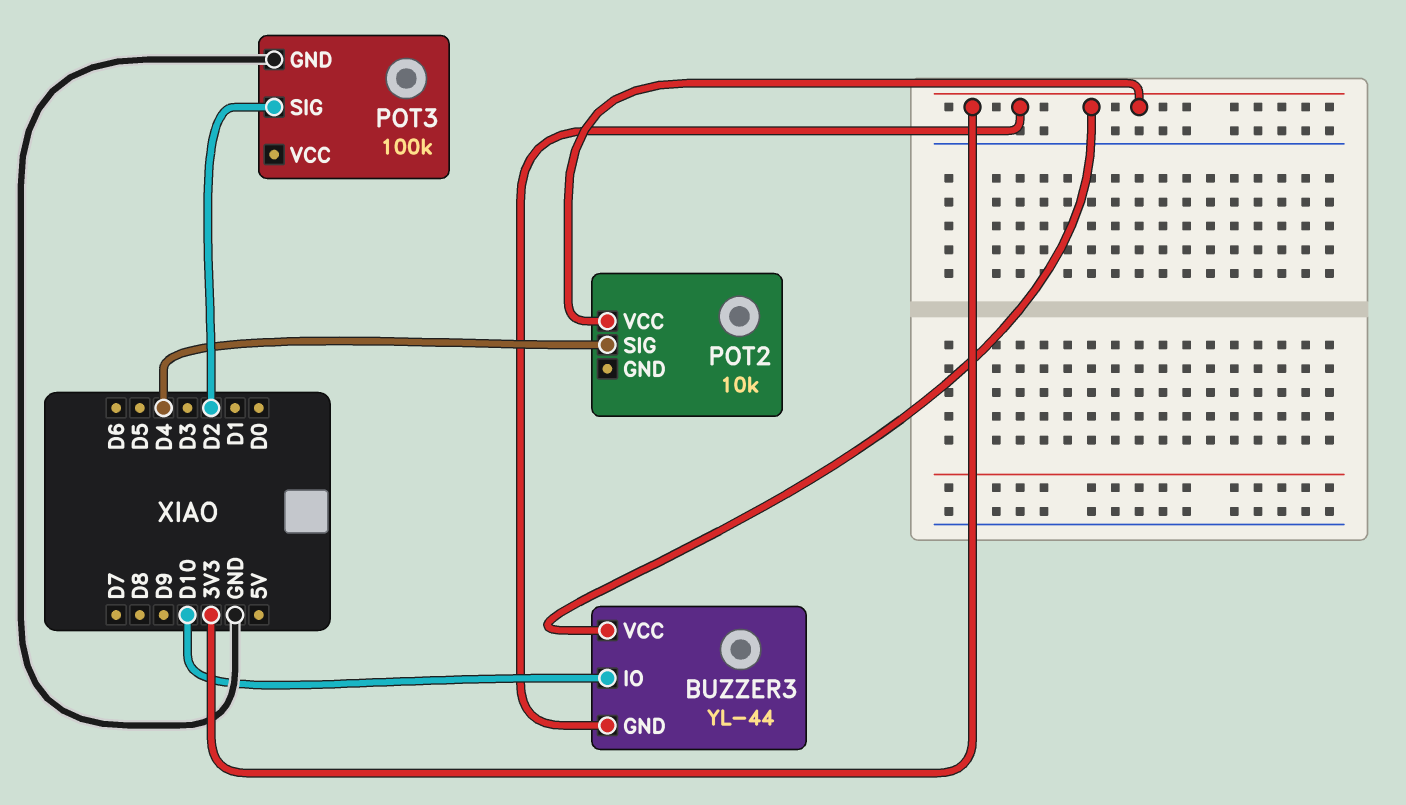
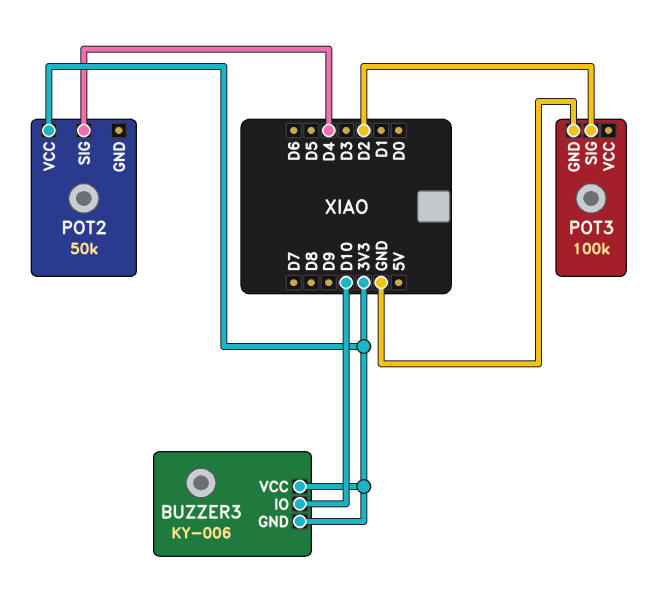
BUZZER3: YL-44 -> KY-006
POT2: 10k -> 50k

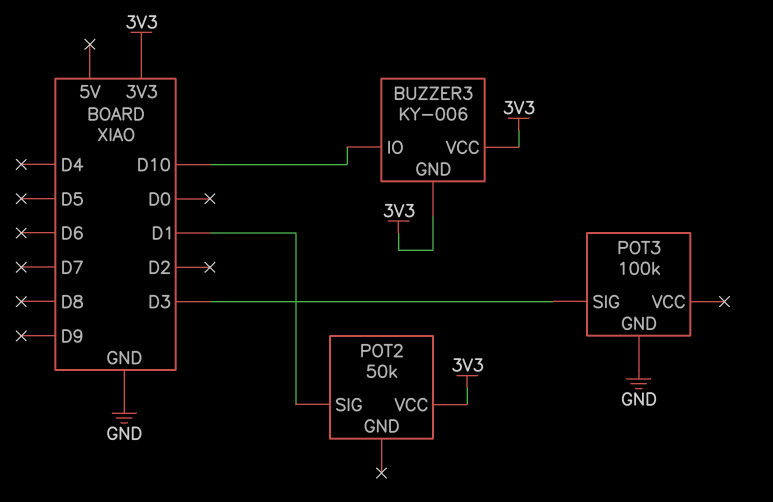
POT2 pin SIG: D4 -> D1
POT3 pin SIG: D2 -> D3

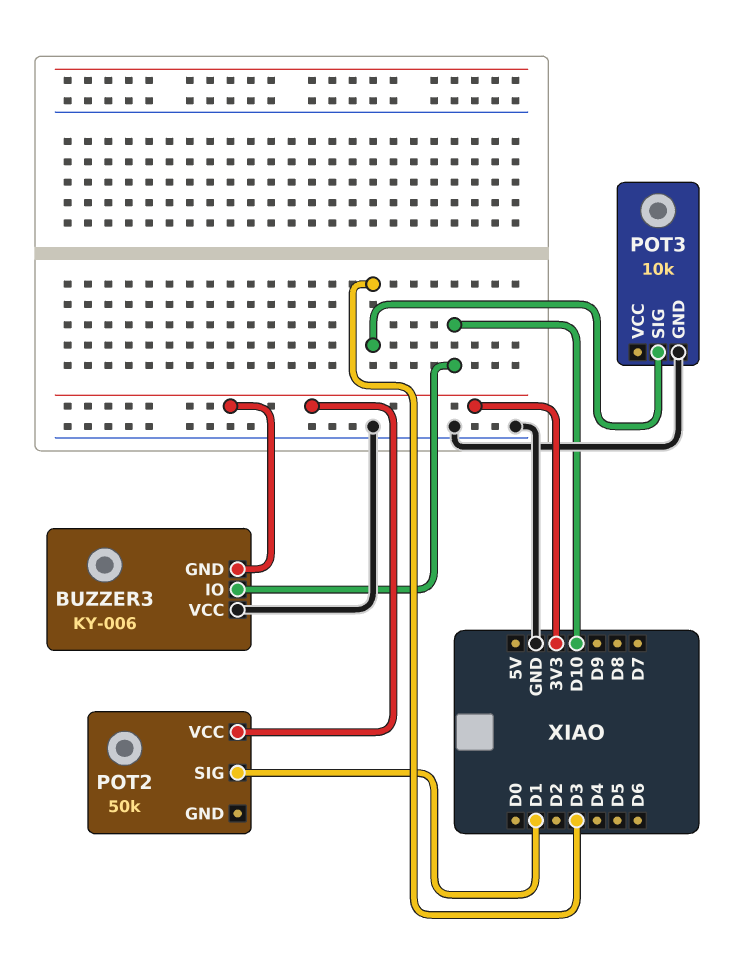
BUZZER3 pin VCC: 3V3 -> GND
POT3: 100k -> 10k

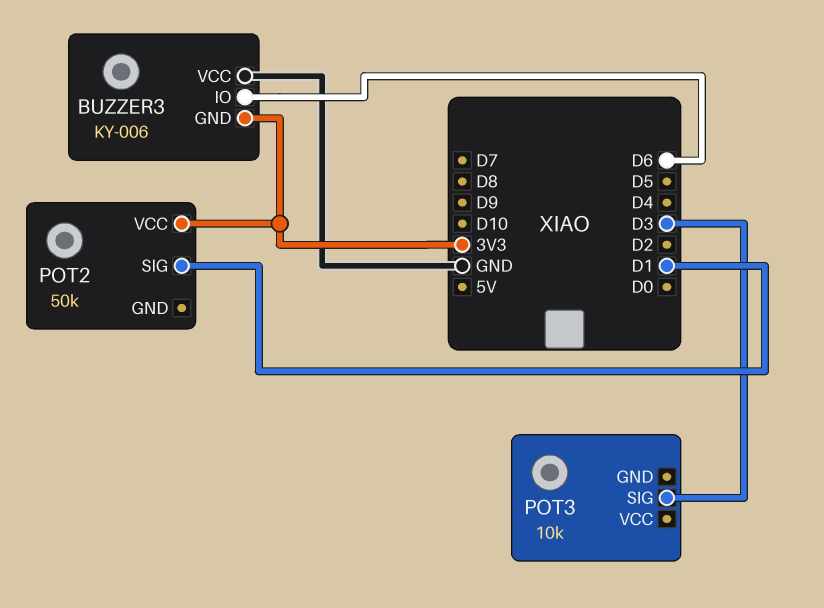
BUZZER3 pin IO: D10 -> D6
POT3 pin GND: GND -> none

